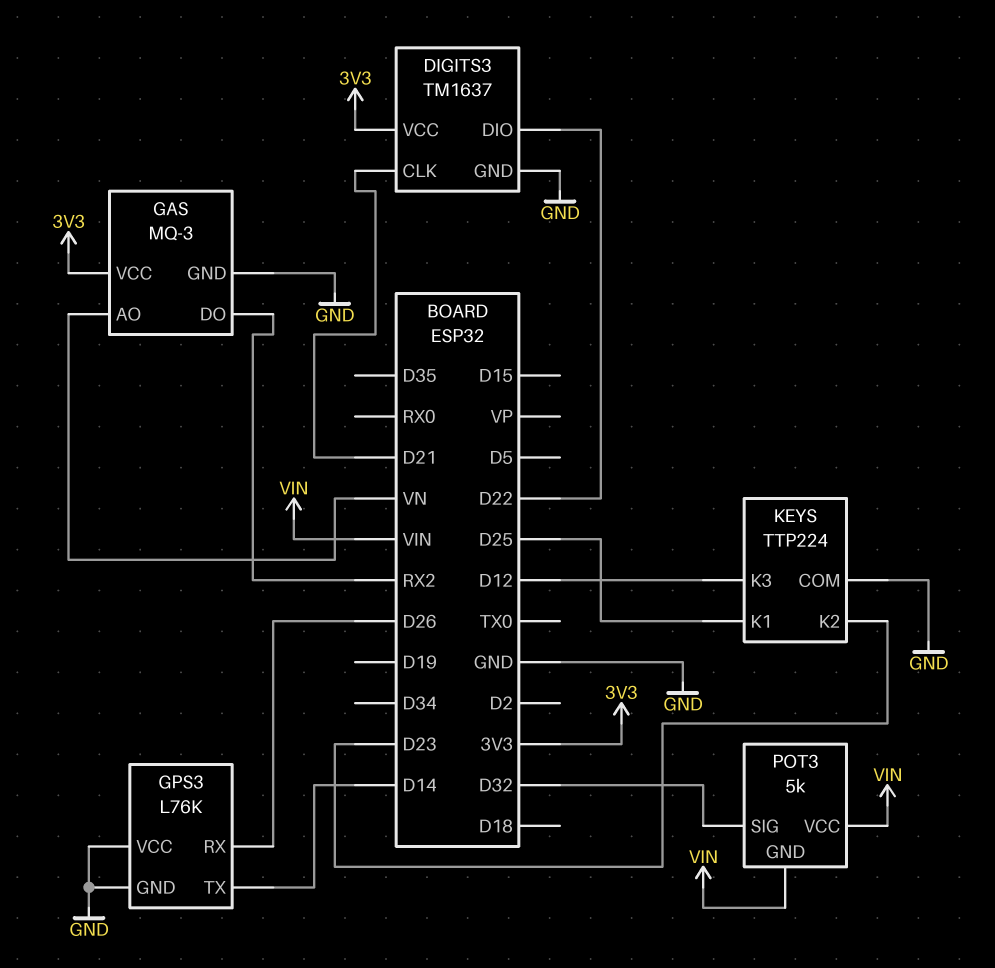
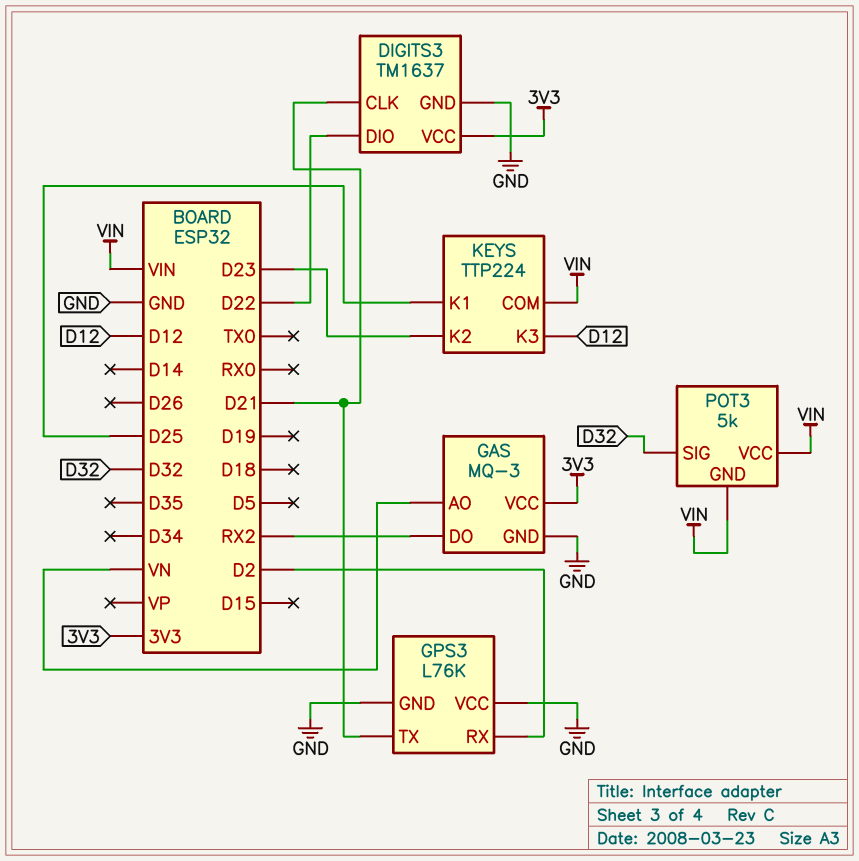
GPS3 pin RX: D26 -> D2
GPS3 pin TX: D14 -> D21
KEYS pin COM: GND -> VIN

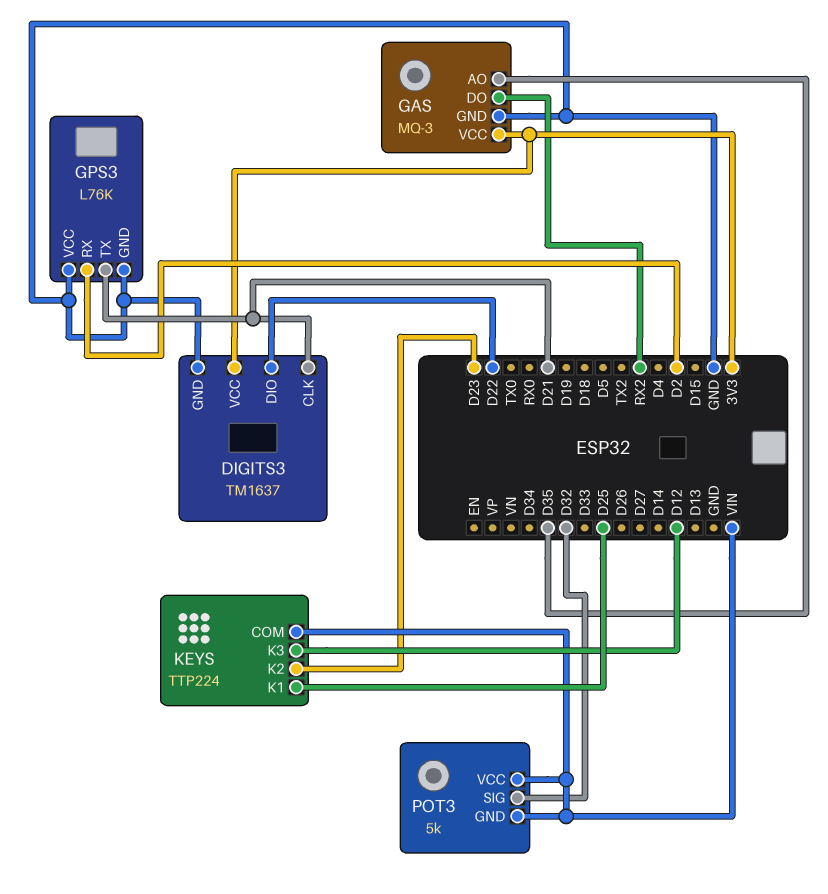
GAS pin AO: VN -> D35

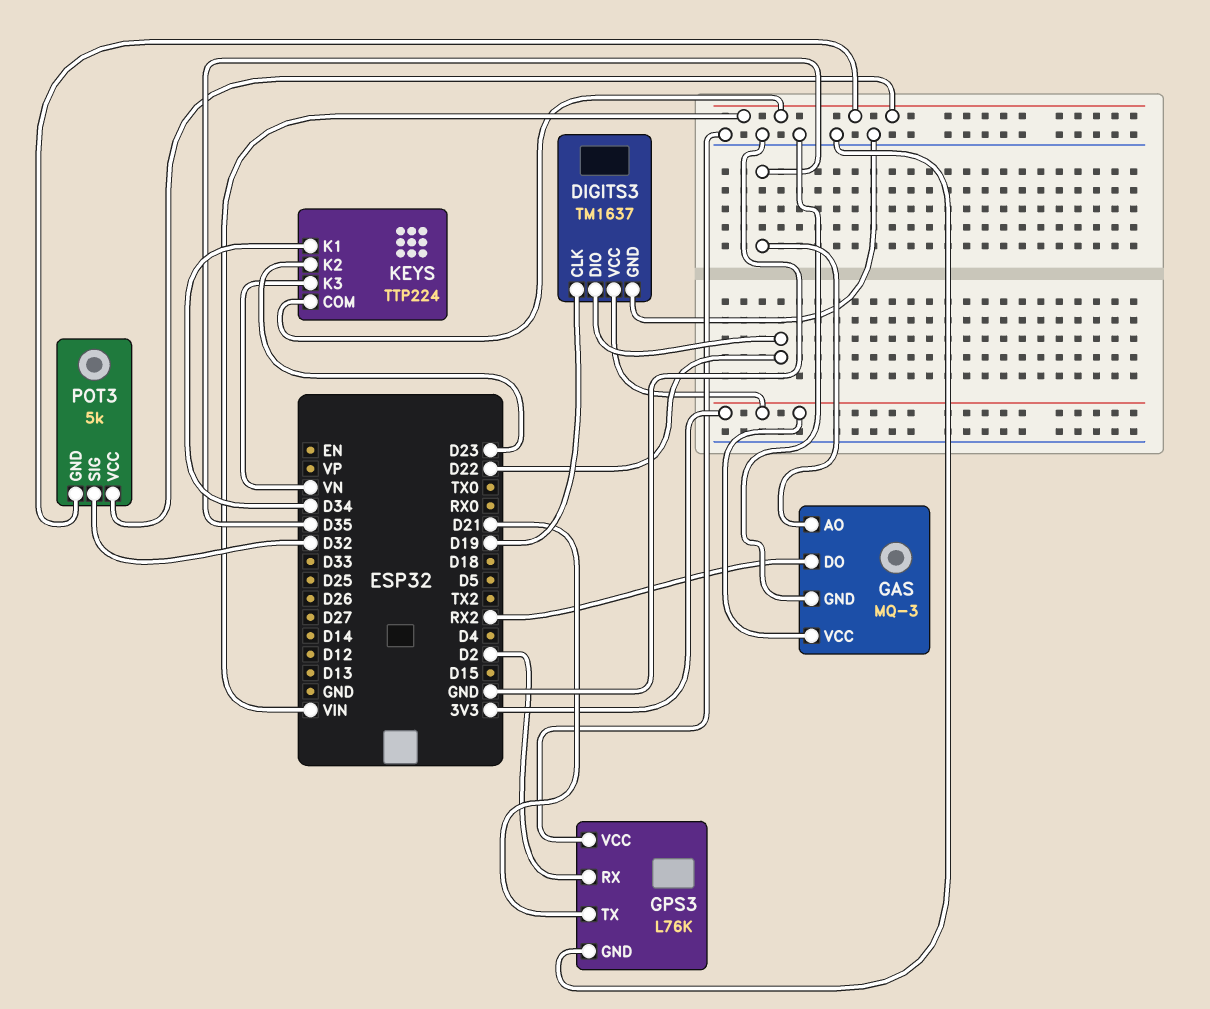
DIGITS3 pin CLK: D21 -> D19
KEYS pin K1: D25 -> D34
KEYS pin K3: D12 -> VN

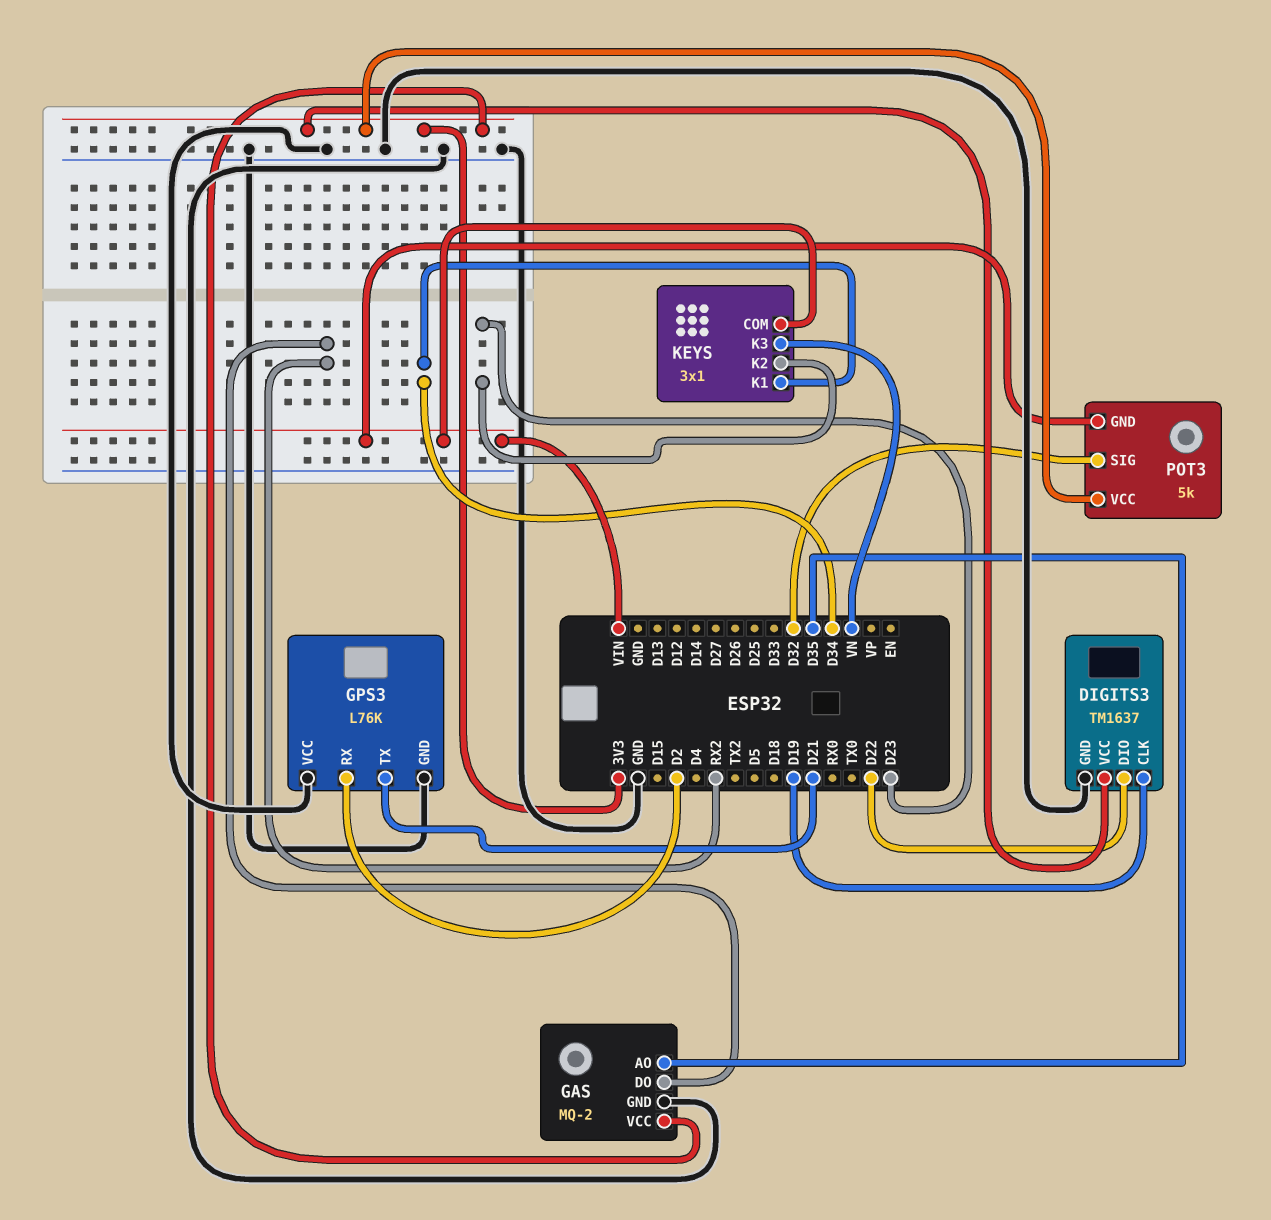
GAS: MQ-3 -> MQ-2
KEYS: TTP224 -> 3x1
POT3 pin VCC: VIN -> 3V3

